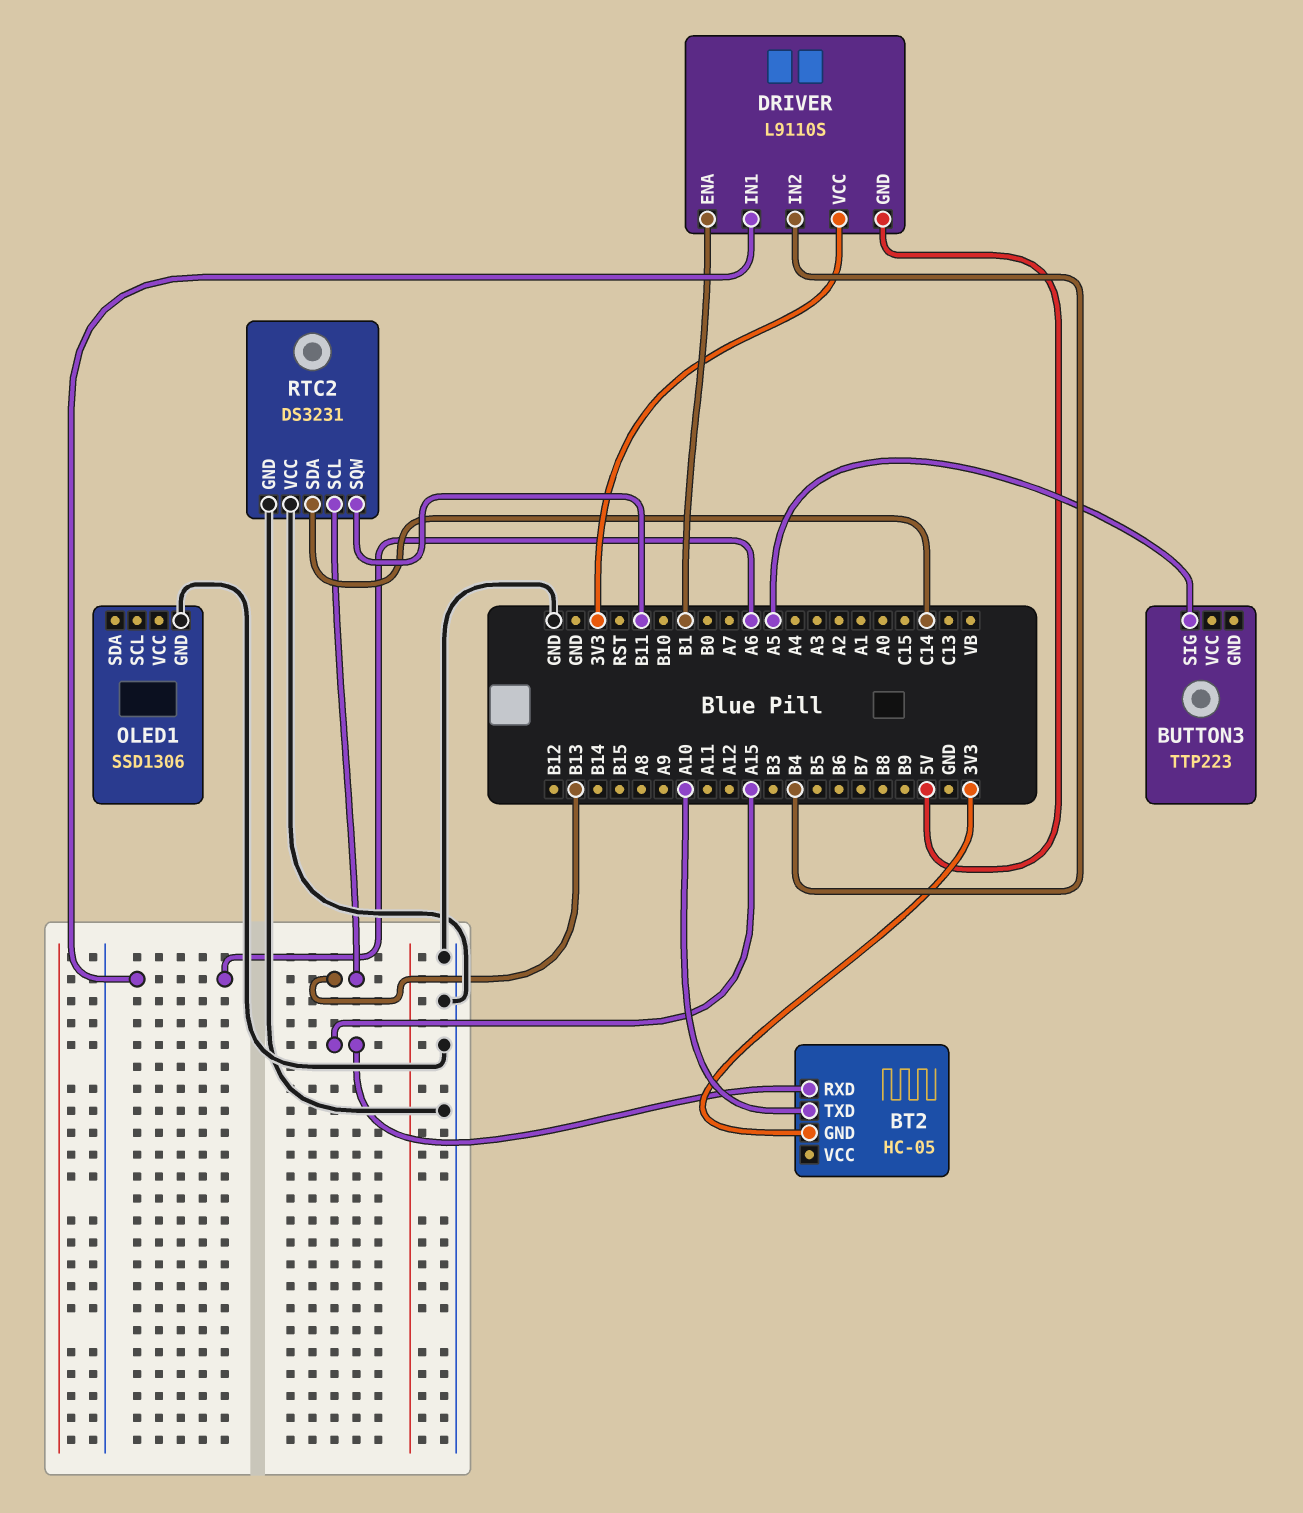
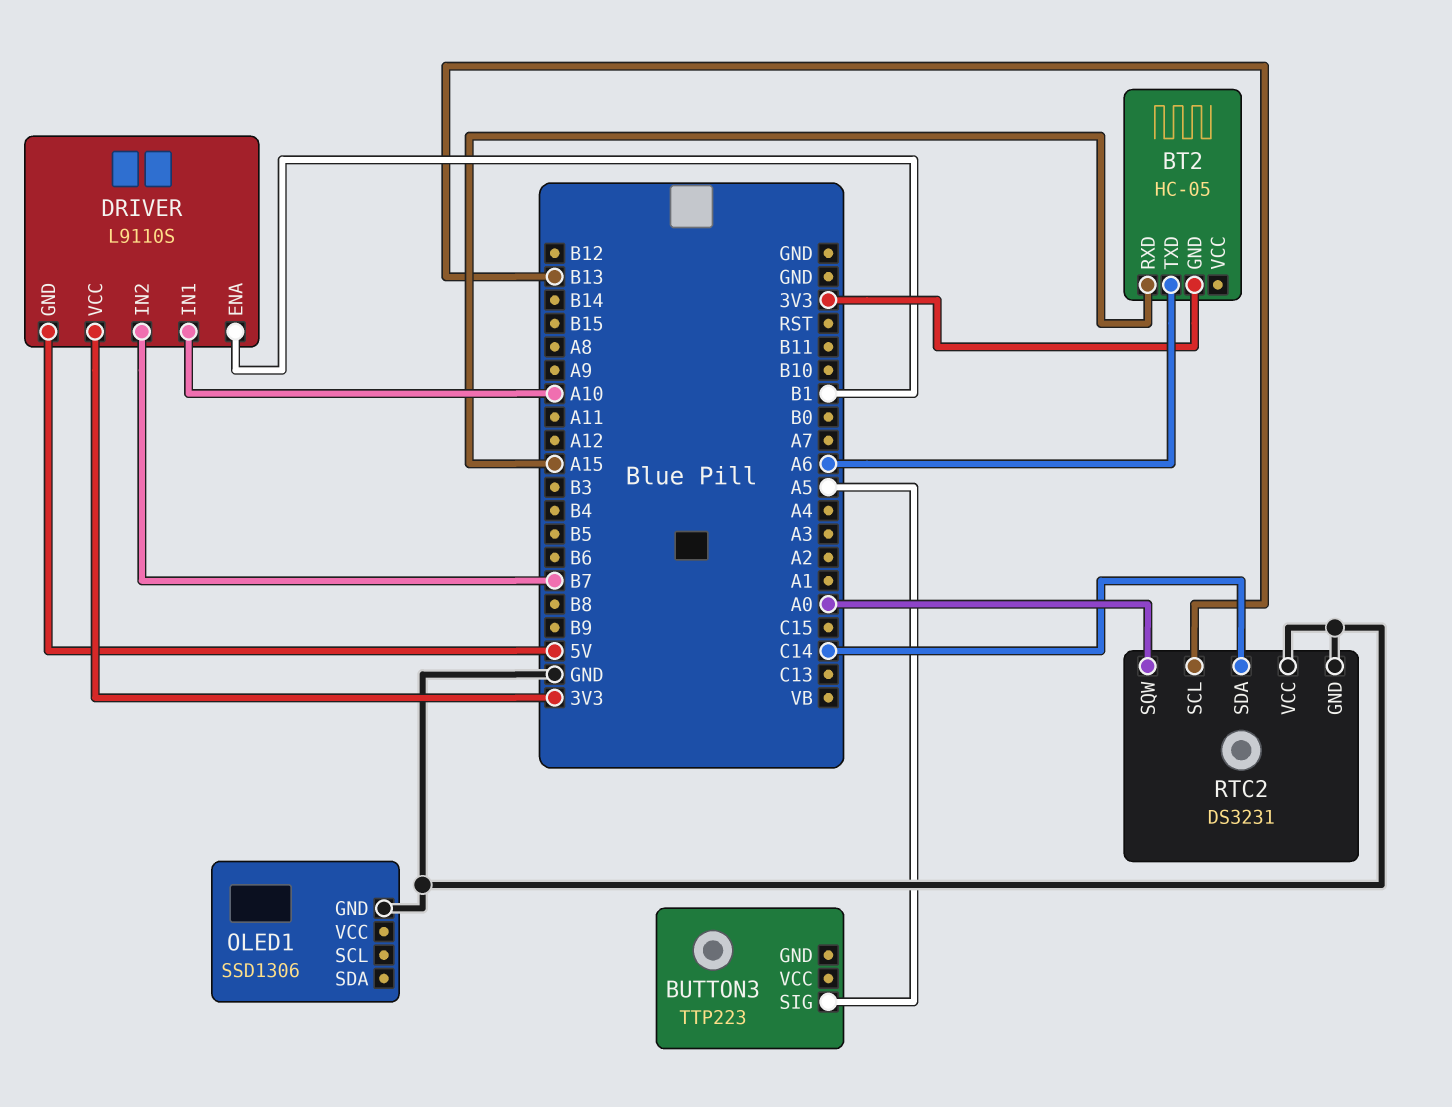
BT2 pin TXD: A10 -> A6
DRIVER pin IN1: A6 -> A10
DRIVER pin IN2: B4 -> B7
RTC2 pin SQW: B11 -> A0

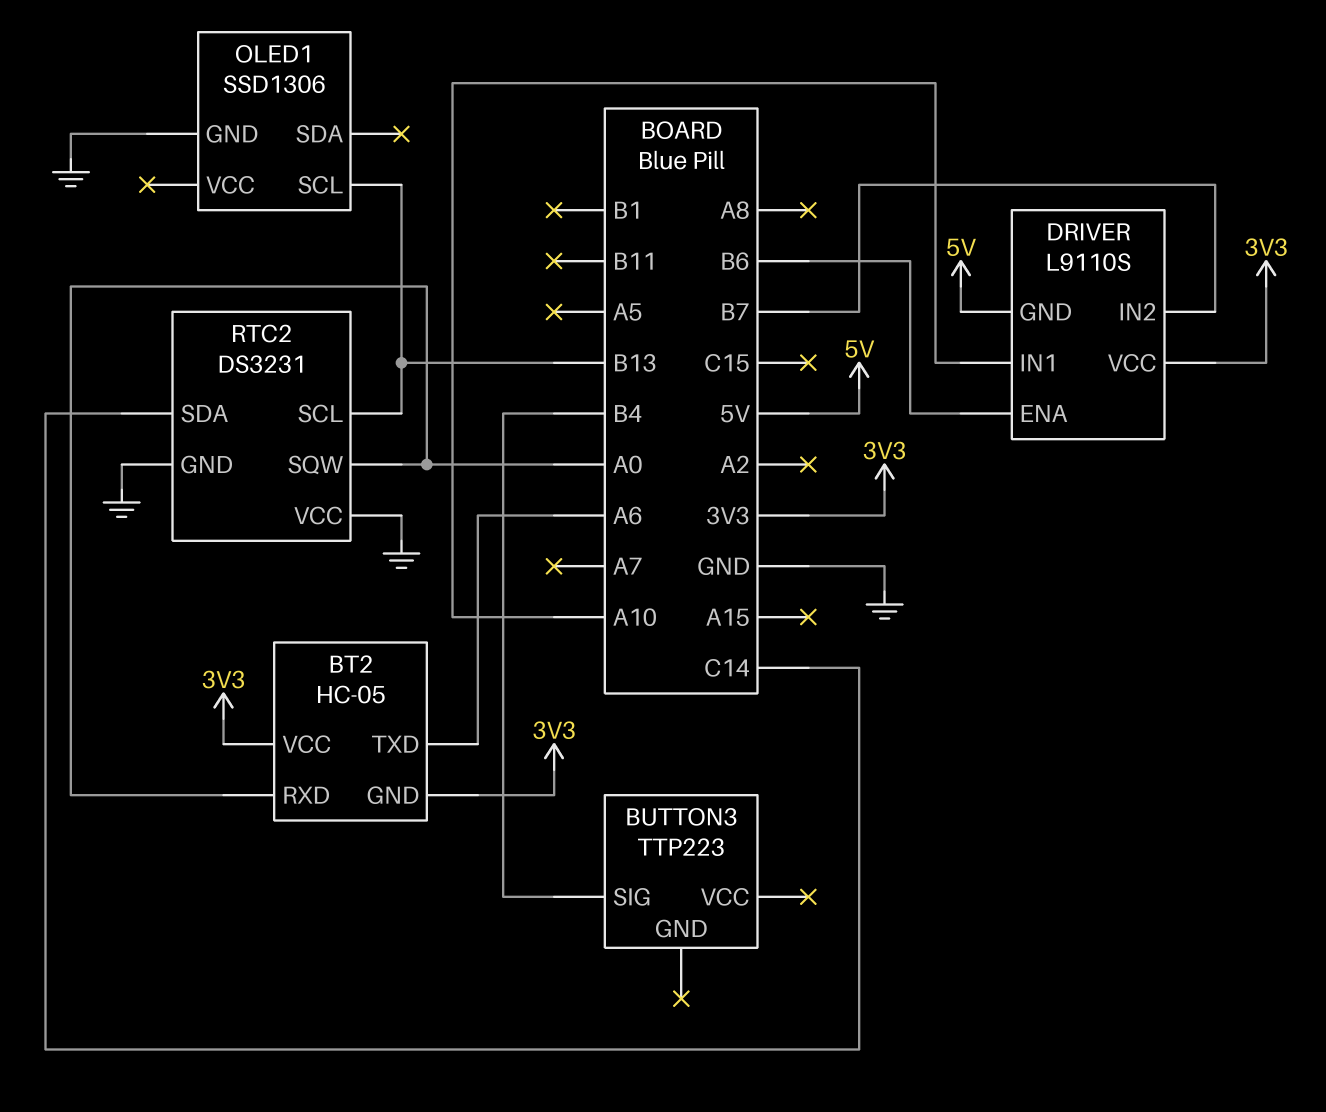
BT2 pin RXD: A15 -> A0
BT2 pin VCC: none -> 3V3
BUTTON3 pin SIG: A5 -> B4
DRIVER pin ENA: B1 -> B6
OLED1 pin SCL: none -> B13

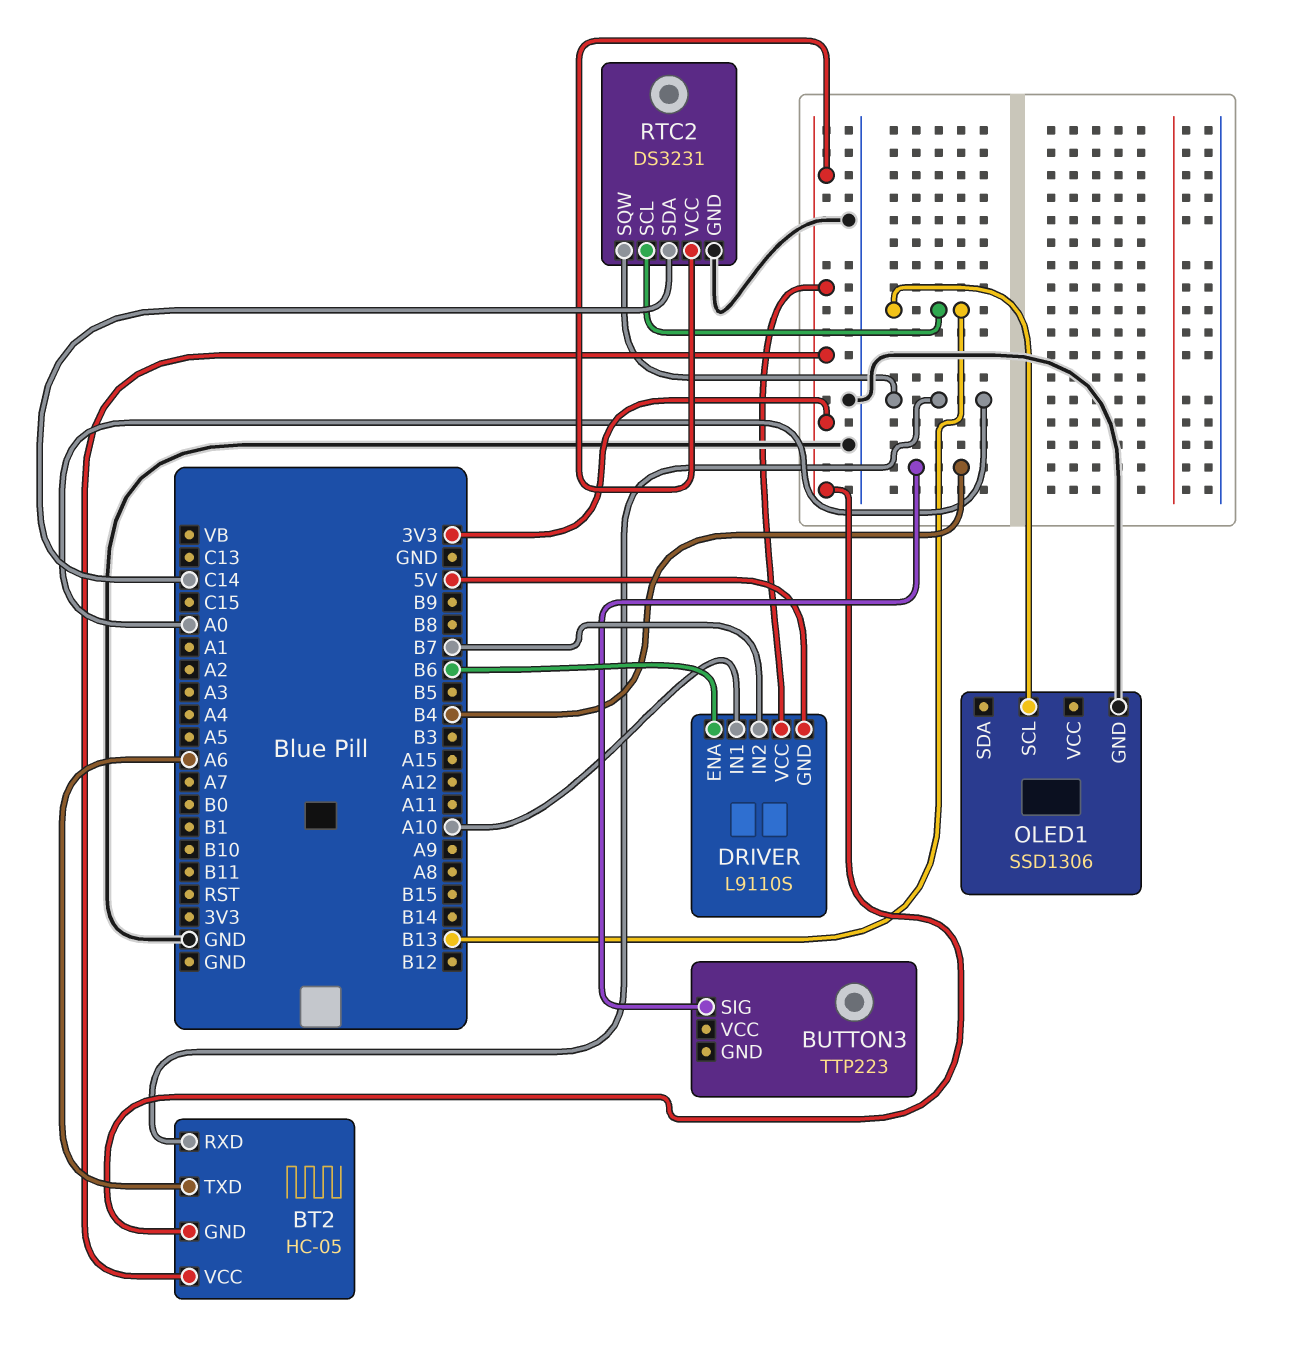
RTC2 pin VCC: GND -> 3V3

